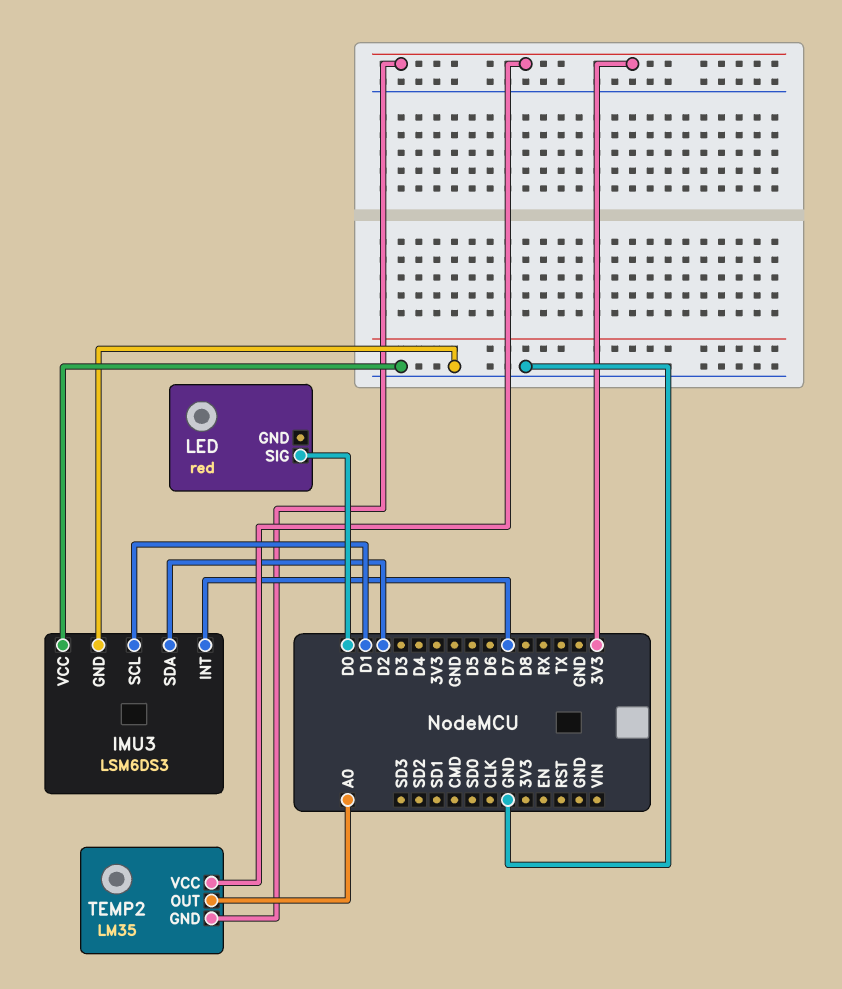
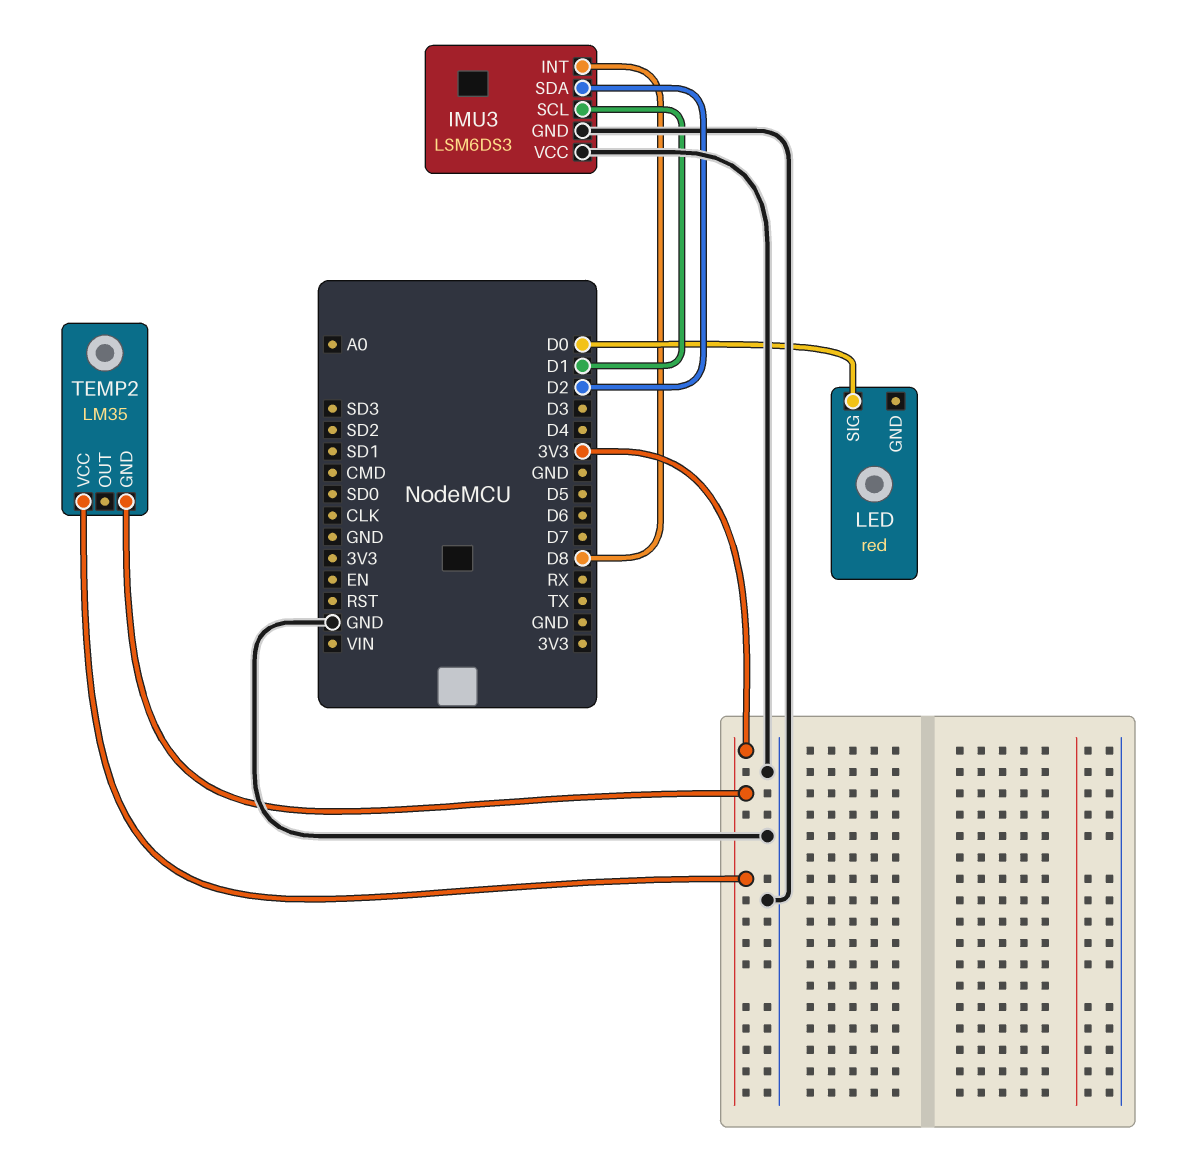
IMU3 pin INT: D7 -> D8
TEMP2 pin OUT: A0 -> none

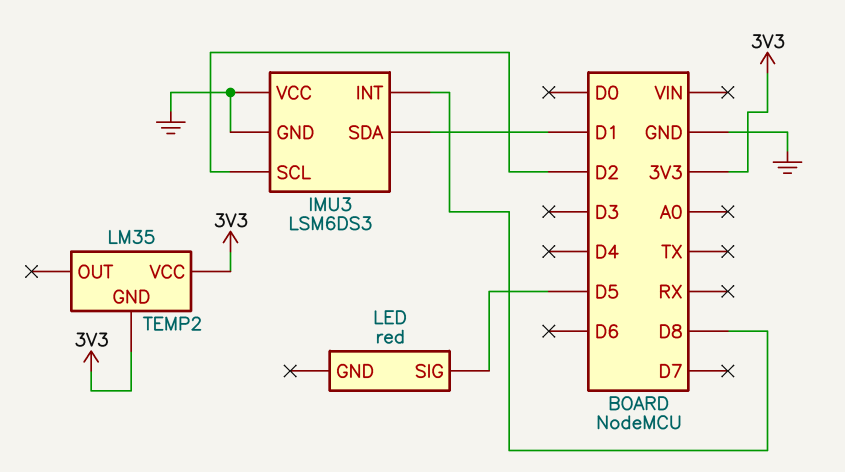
IMU3 pin SCL: D1 -> D2
IMU3 pin SDA: D2 -> D1
LED pin SIG: D0 -> D5

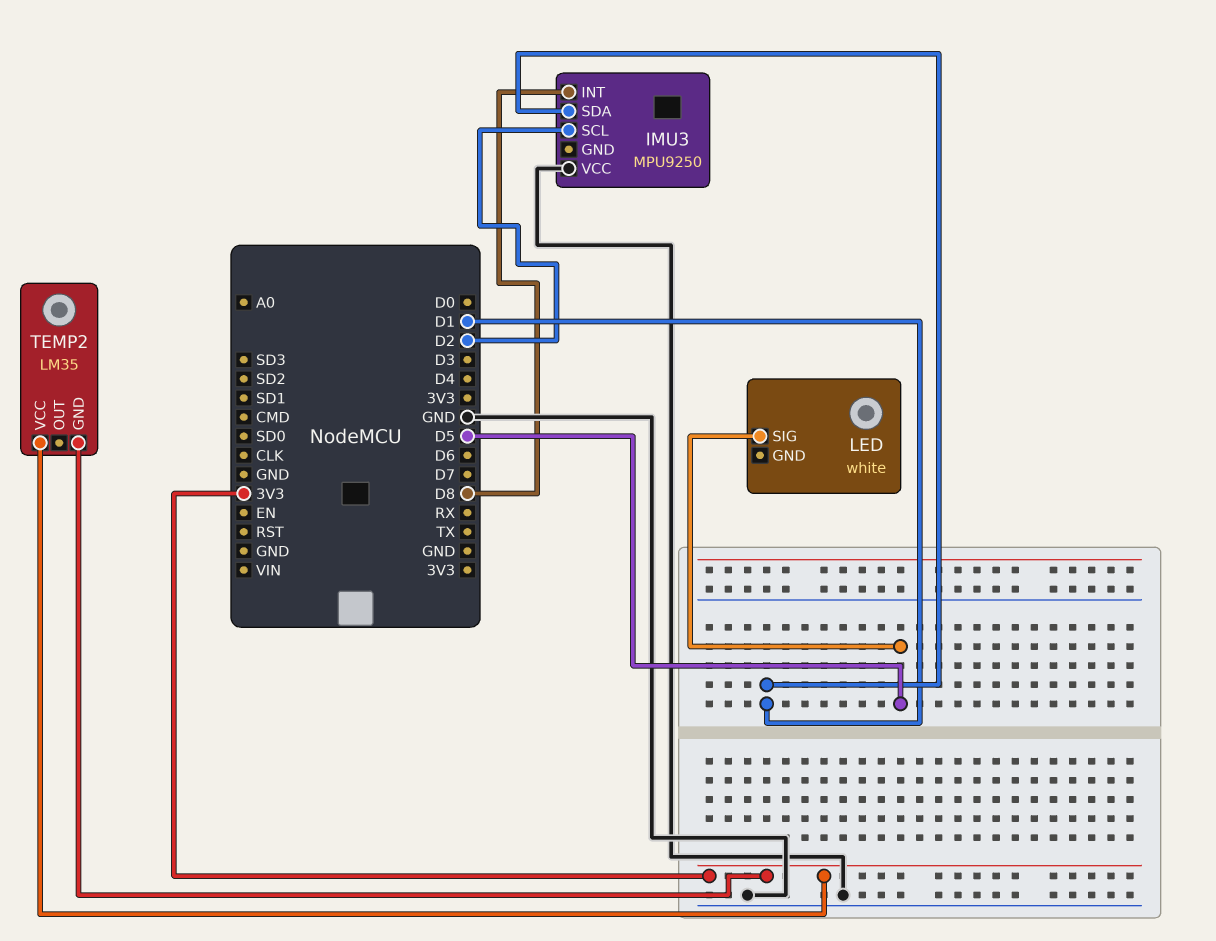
IMU3: LSM6DS3 -> MPU9250
IMU3 pin GND: GND -> none
LED: red -> white

